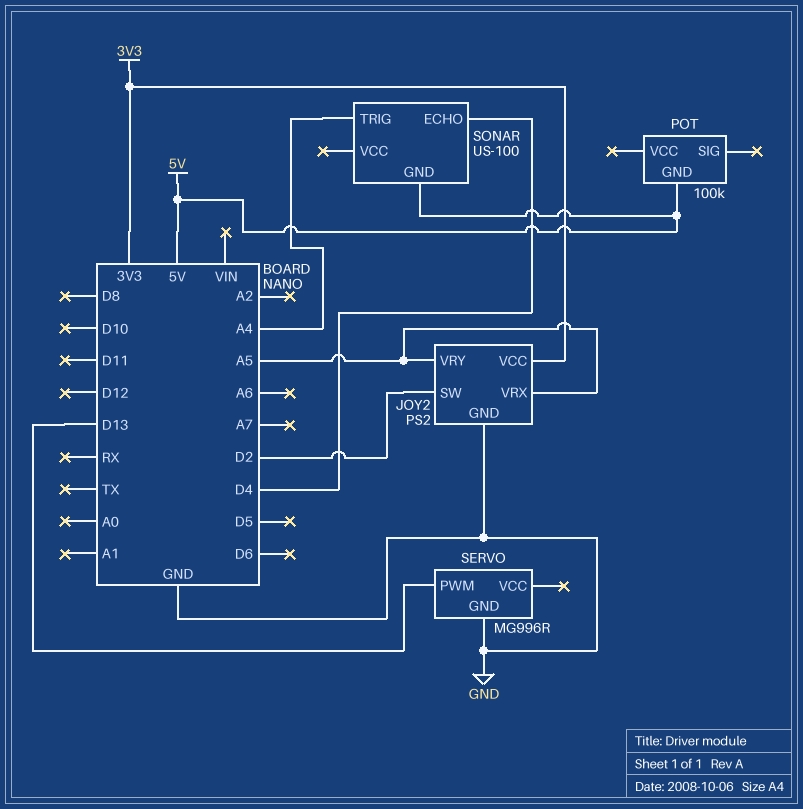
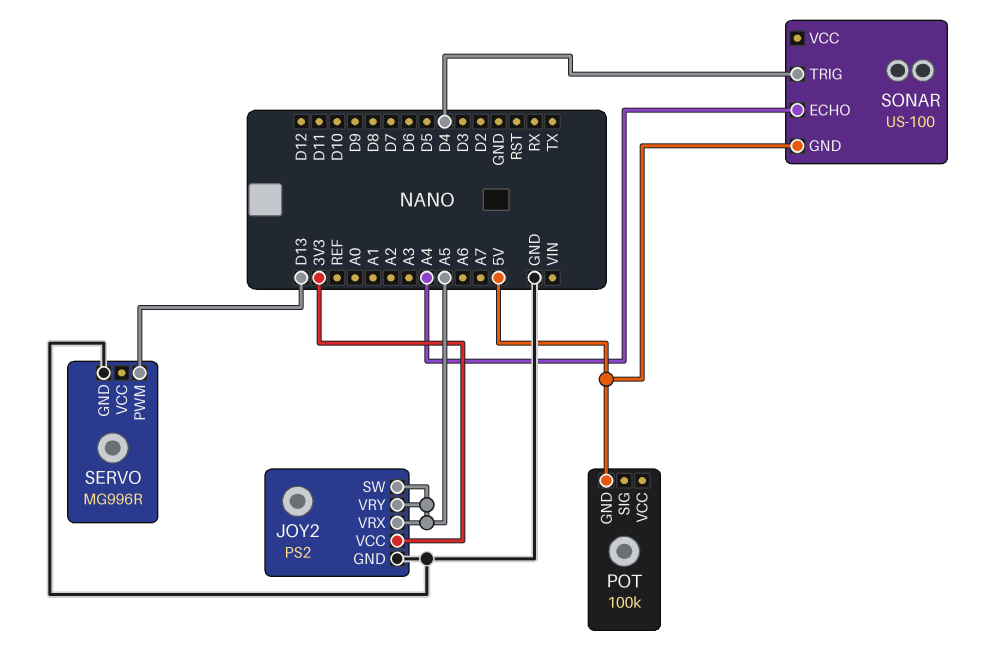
JOY2 pin SW: D2 -> A5
SONAR pin ECHO: D4 -> A4
SONAR pin TRIG: A4 -> D4

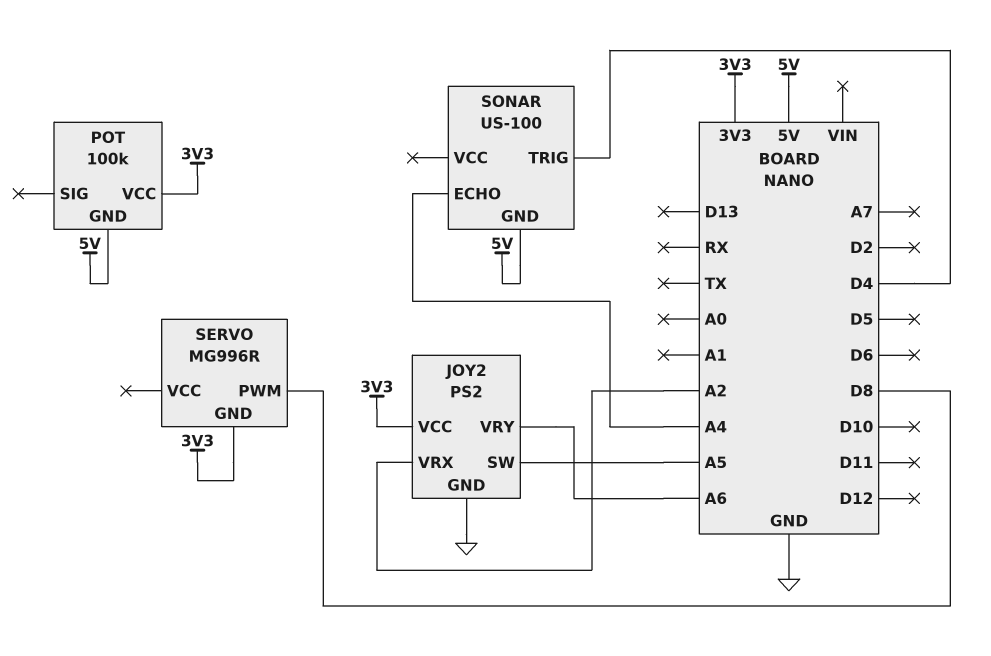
JOY2 pin VRX: A5 -> A2
JOY2 pin VRY: A5 -> A6
POT pin VCC: none -> 3V3
SERVO pin GND: GND -> 3V3
SERVO pin PWM: D13 -> D8

